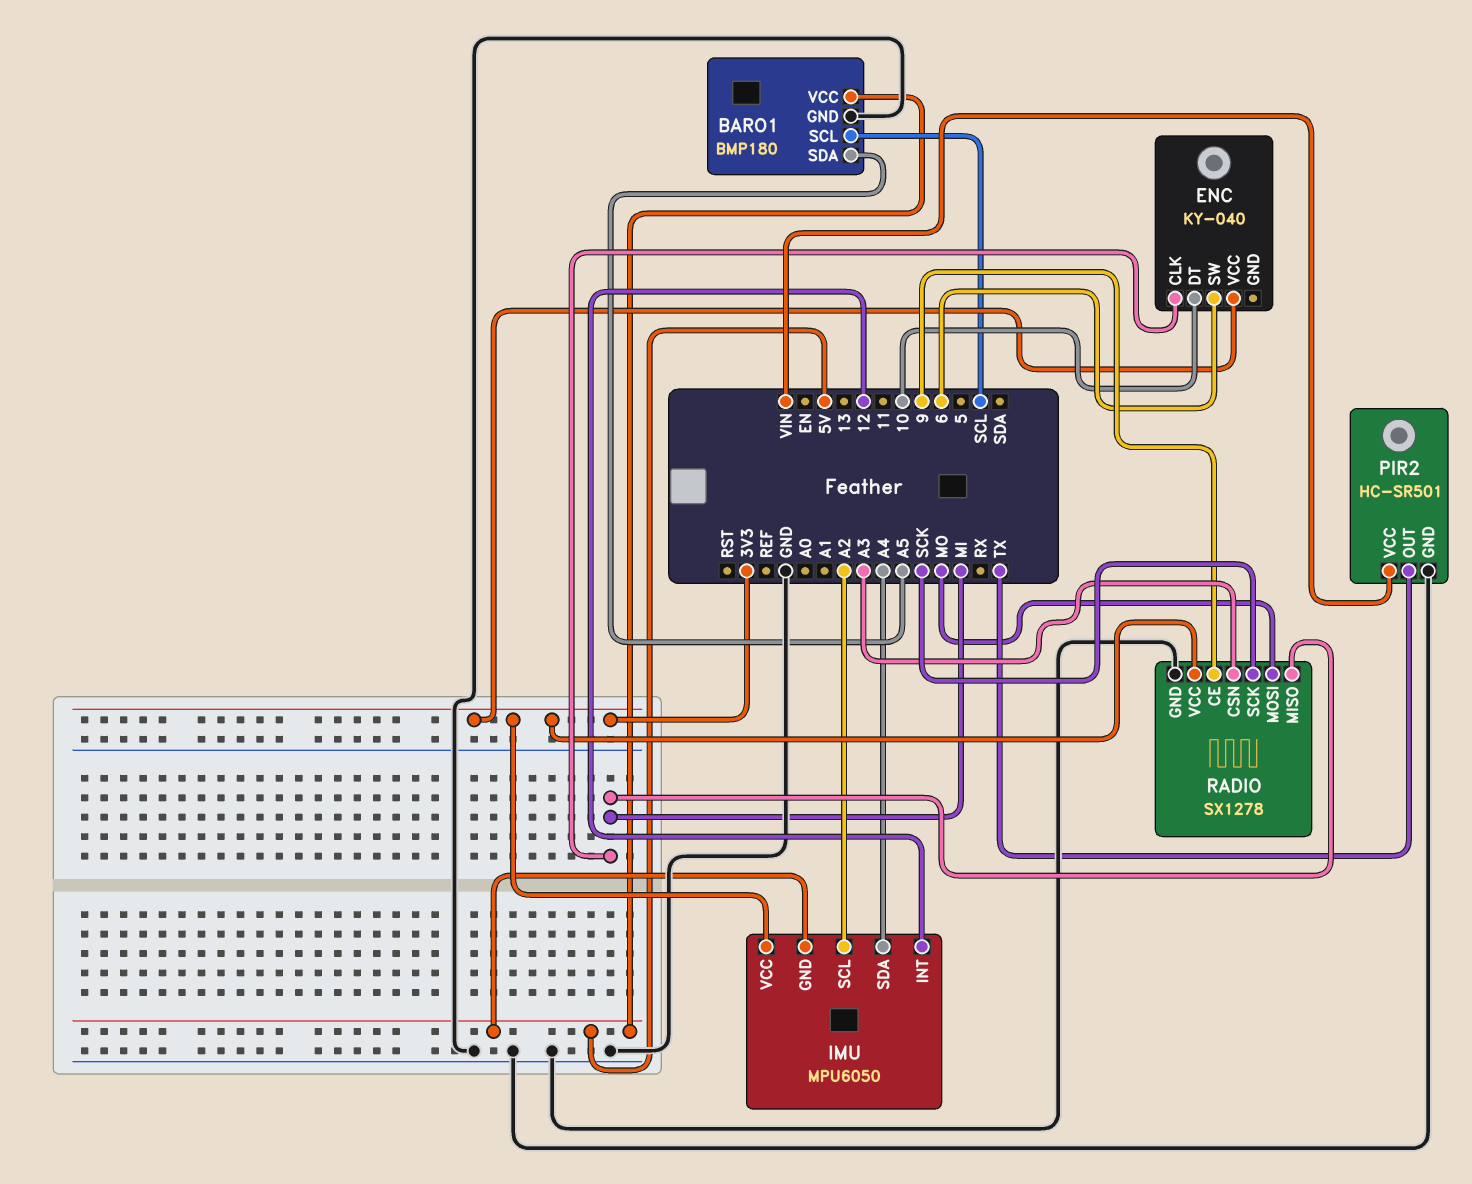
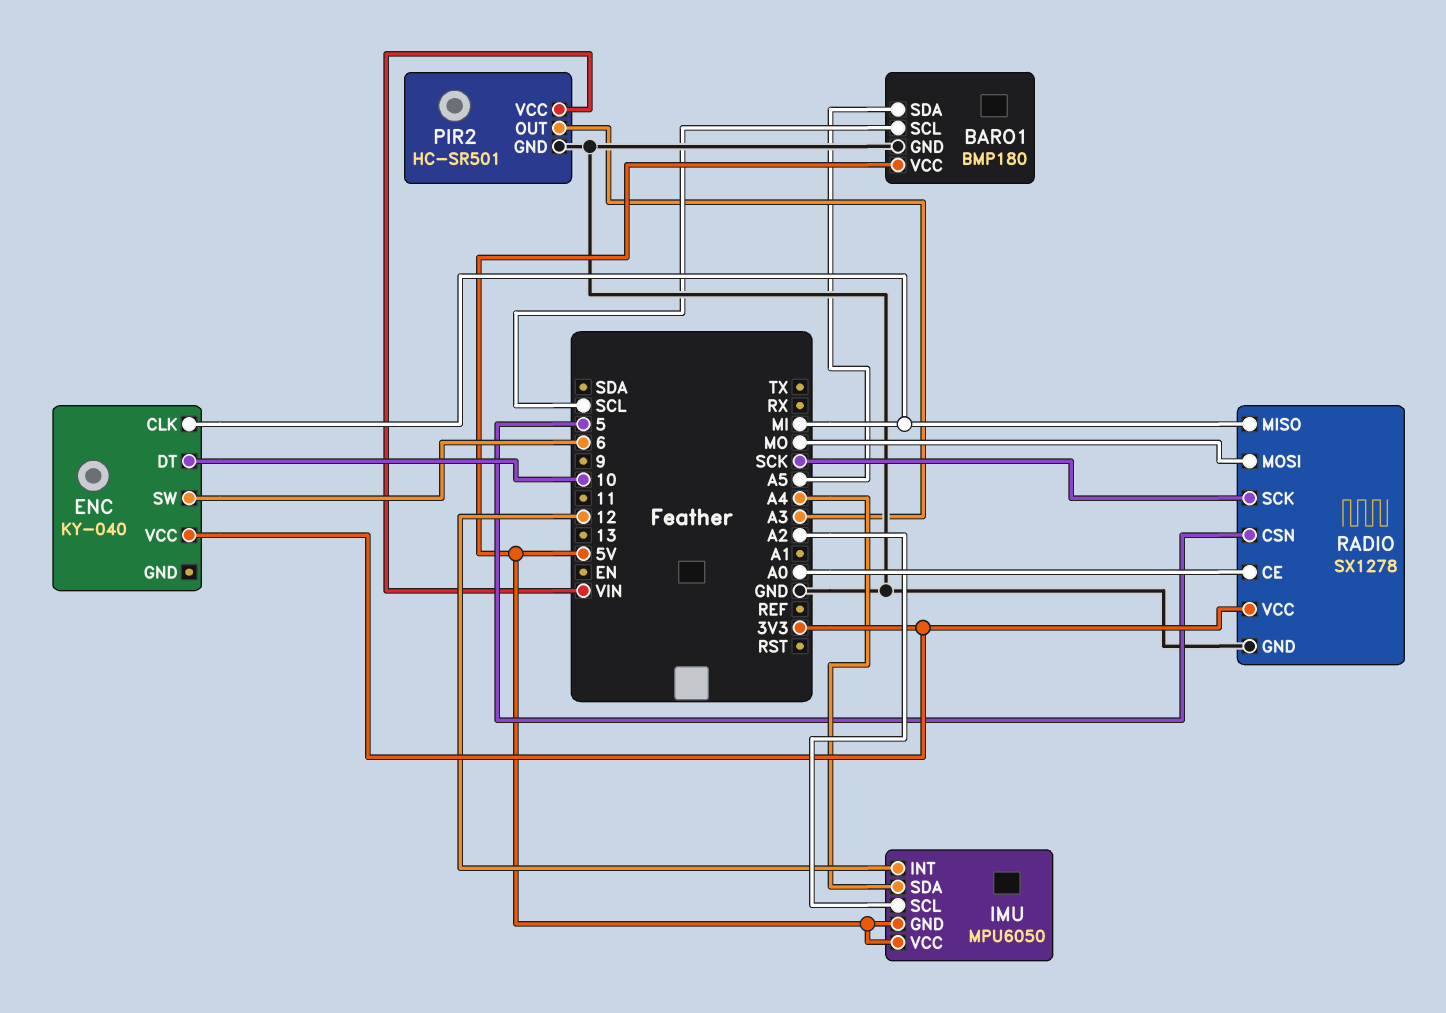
IMU pin VCC: 3V3 -> 5V
PIR2 pin OUT: TX -> A3
RADIO pin CE: 9 -> A0
RADIO pin CSN: A3 -> 5

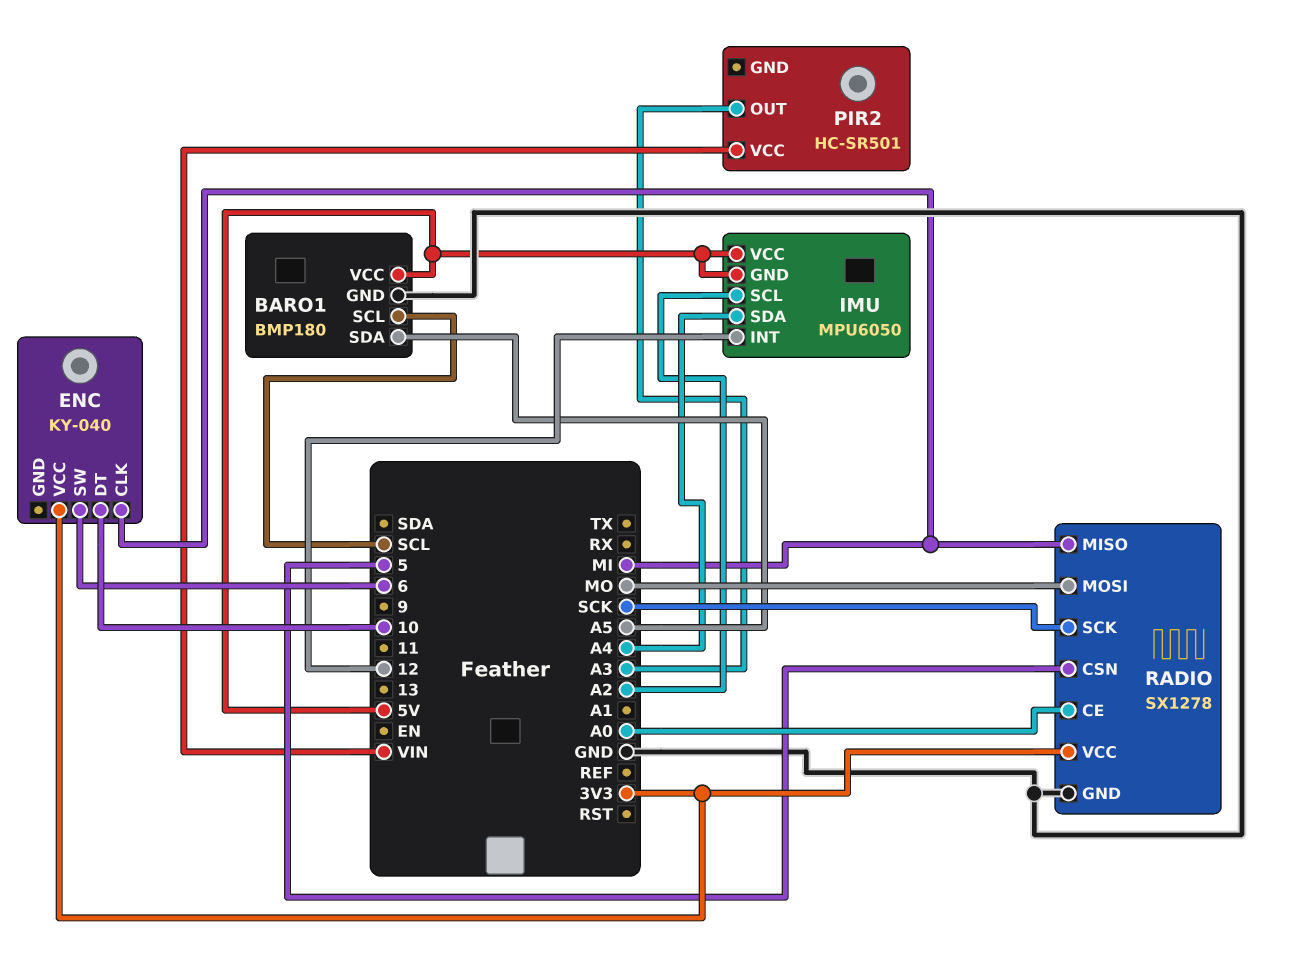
PIR2 pin GND: GND -> none

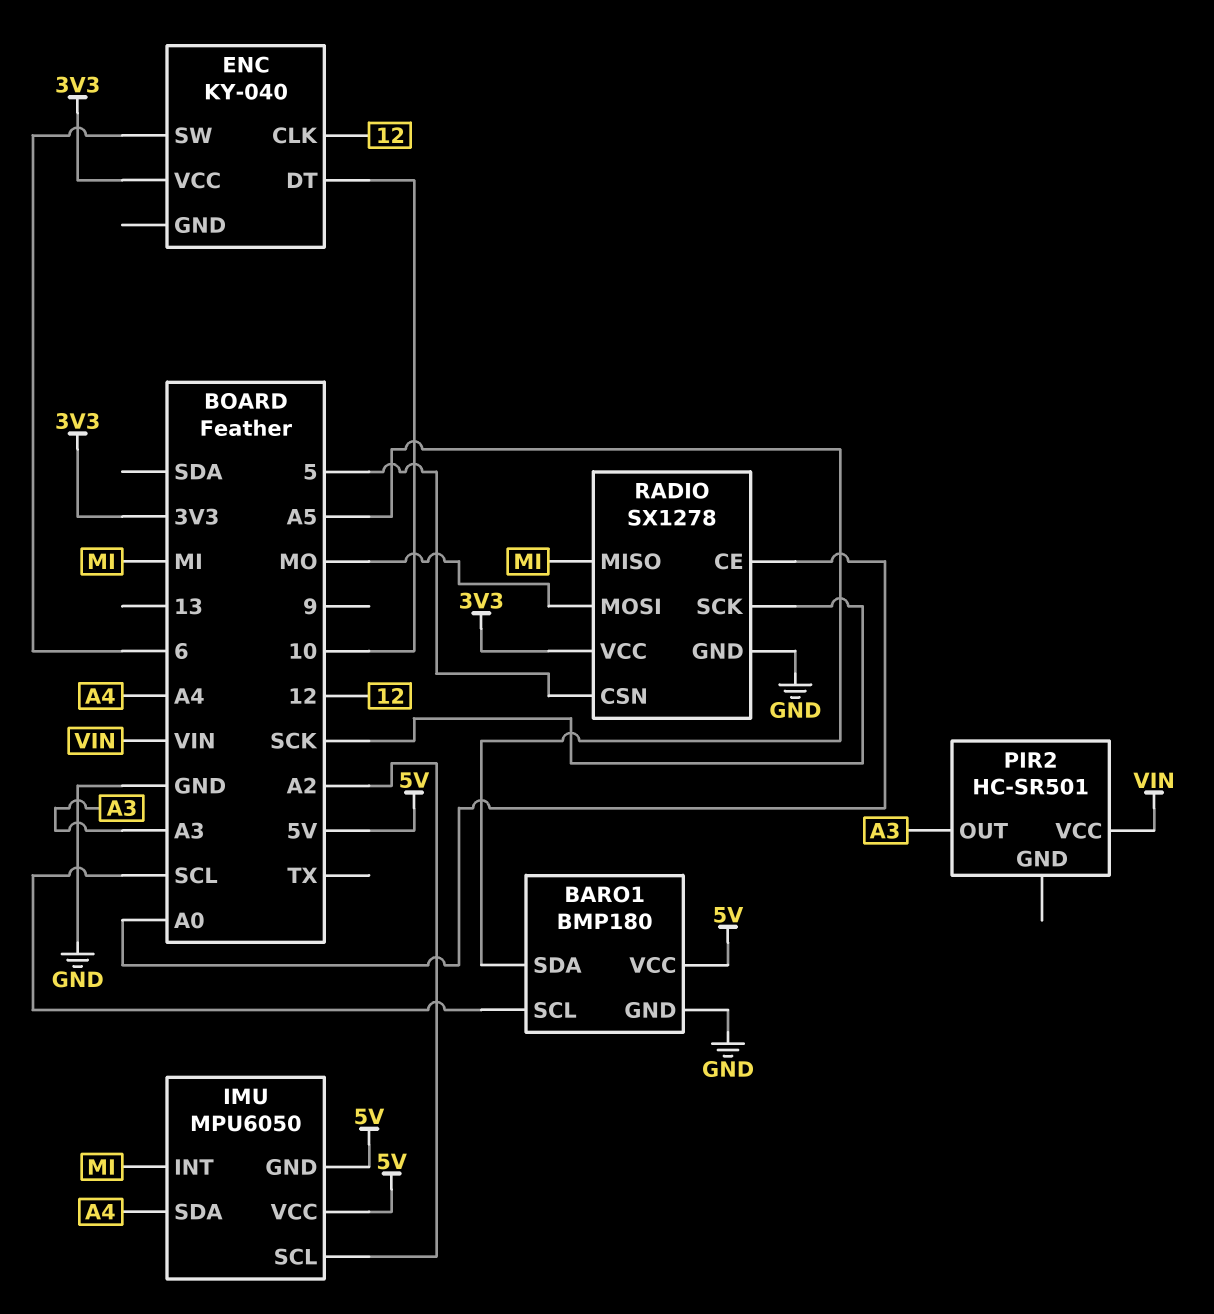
ENC pin CLK: MI -> 12
IMU pin INT: 12 -> MI

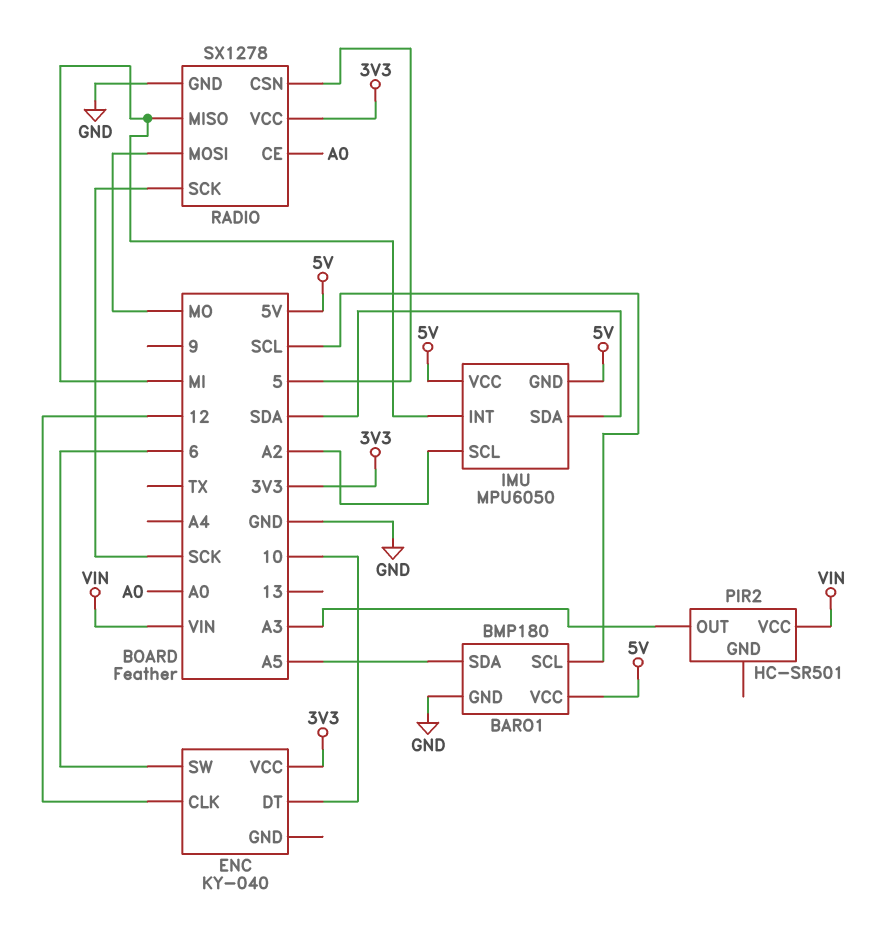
IMU pin SDA: A4 -> SDA

